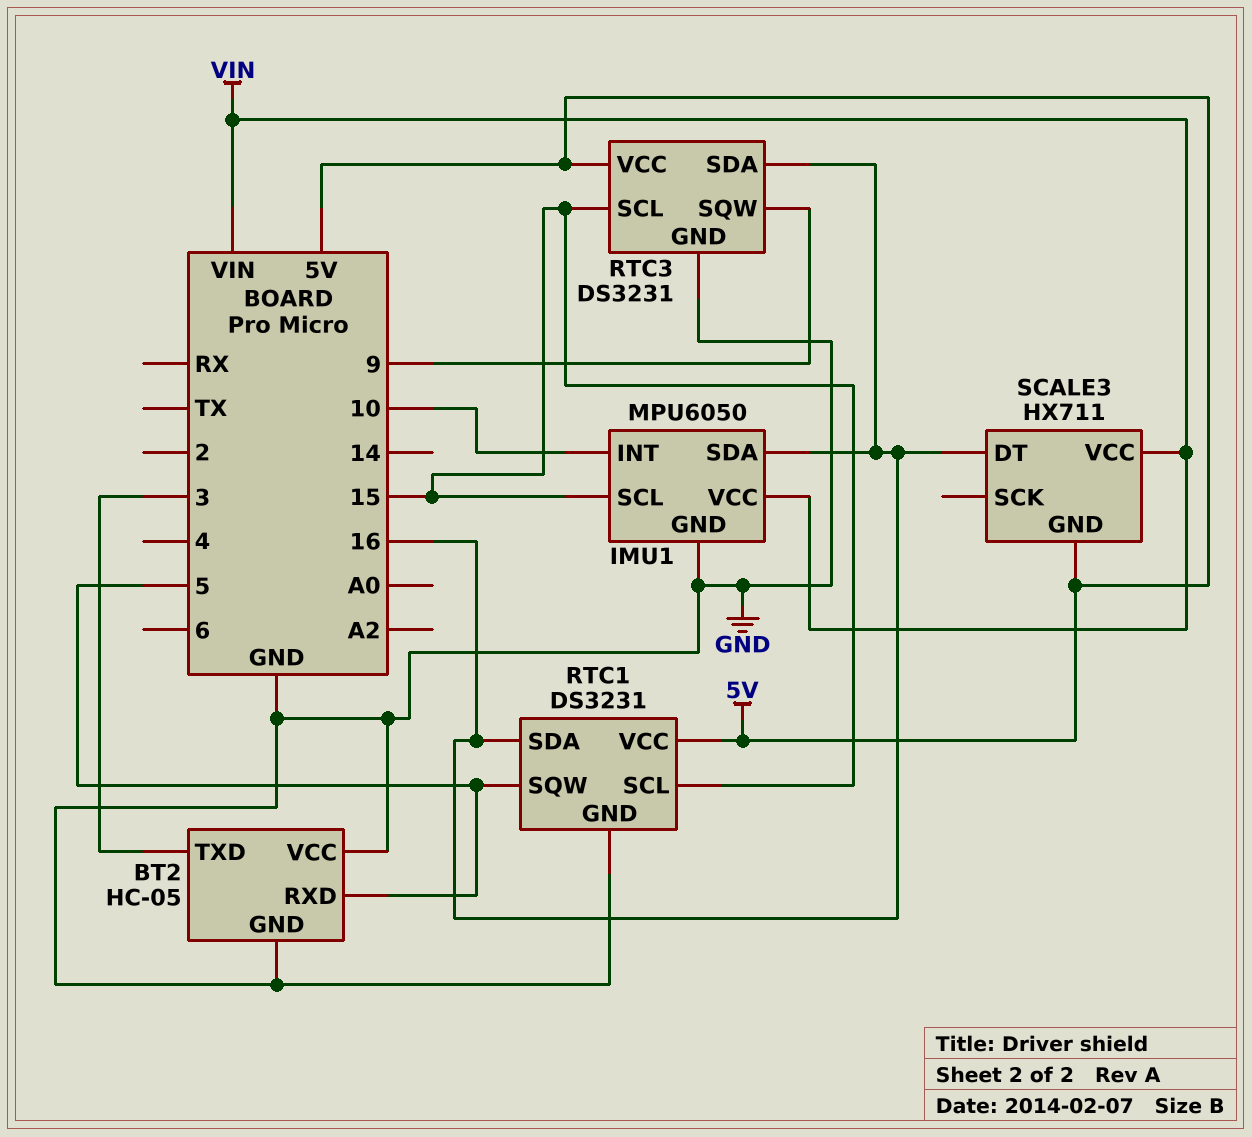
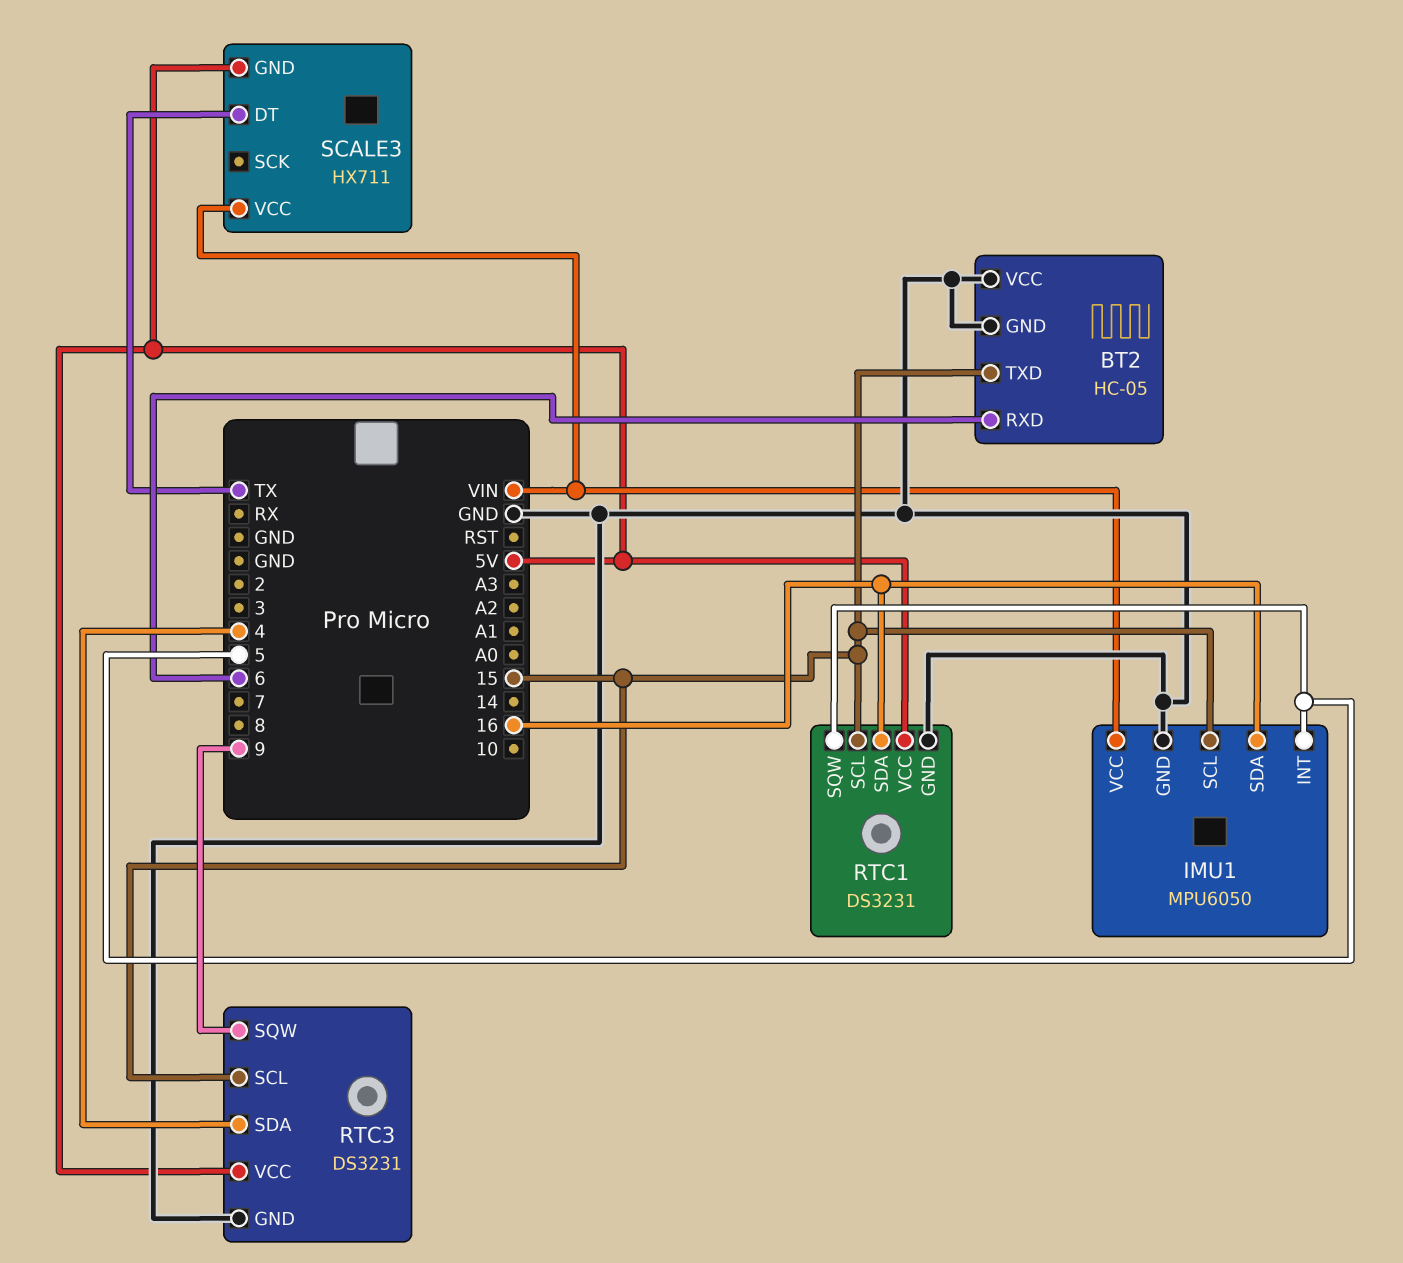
BT2 pin RXD: 5 -> 6
BT2 pin TXD: 3 -> 15
IMU1 pin INT: 10 -> 5
RTC3 pin SDA: 16 -> 4
SCALE3 pin DT: 16 -> TX

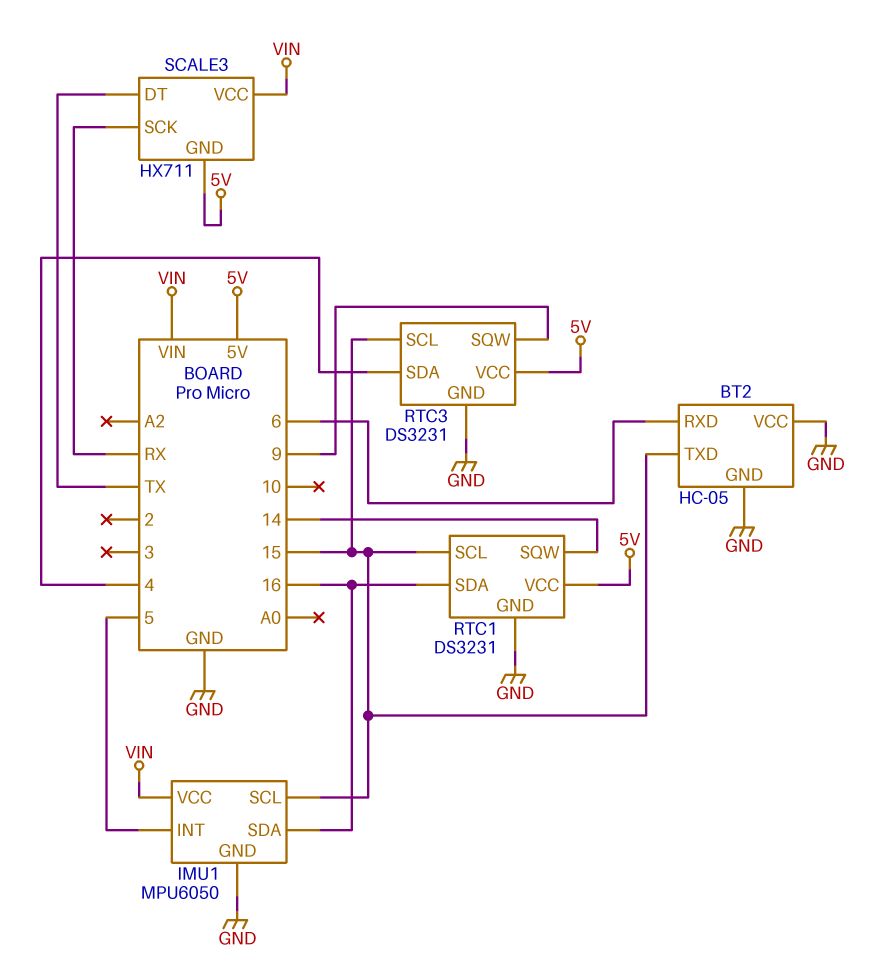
RTC1 pin SQW: 5 -> 14
SCALE3 pin SCK: none -> RX

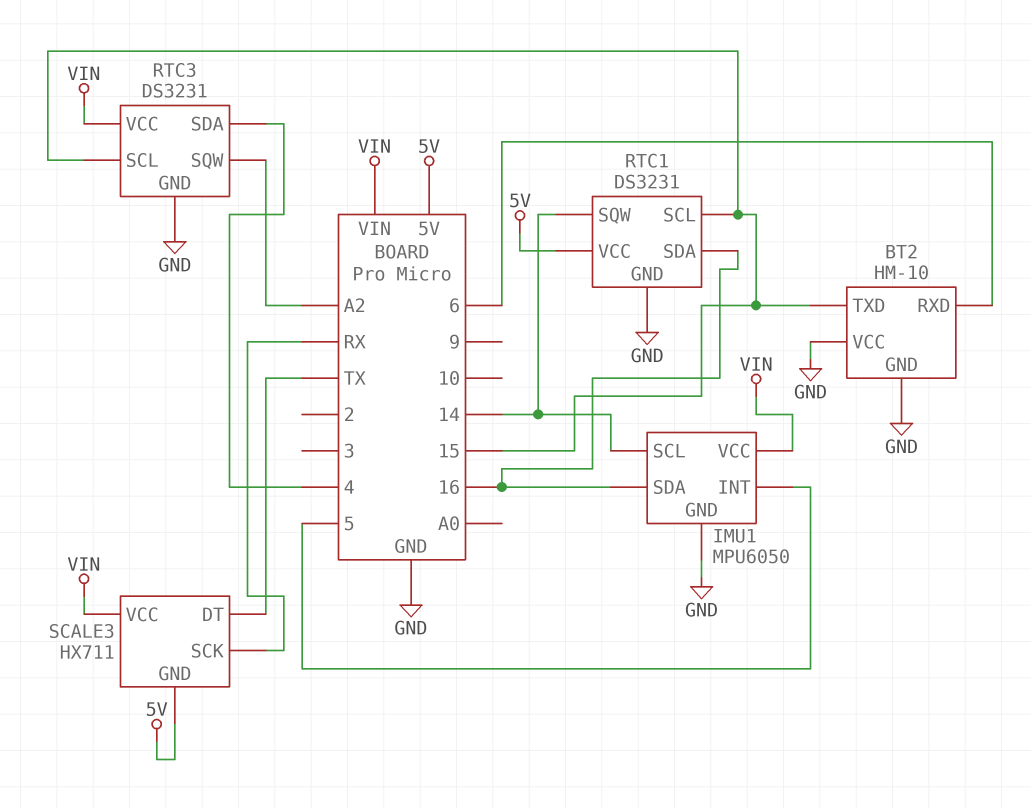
BT2: HC-05 -> HM-10
IMU1 pin SCL: 15 -> 14
RTC3 pin SQW: 9 -> A2
RTC3 pin VCC: 5V -> VIN

